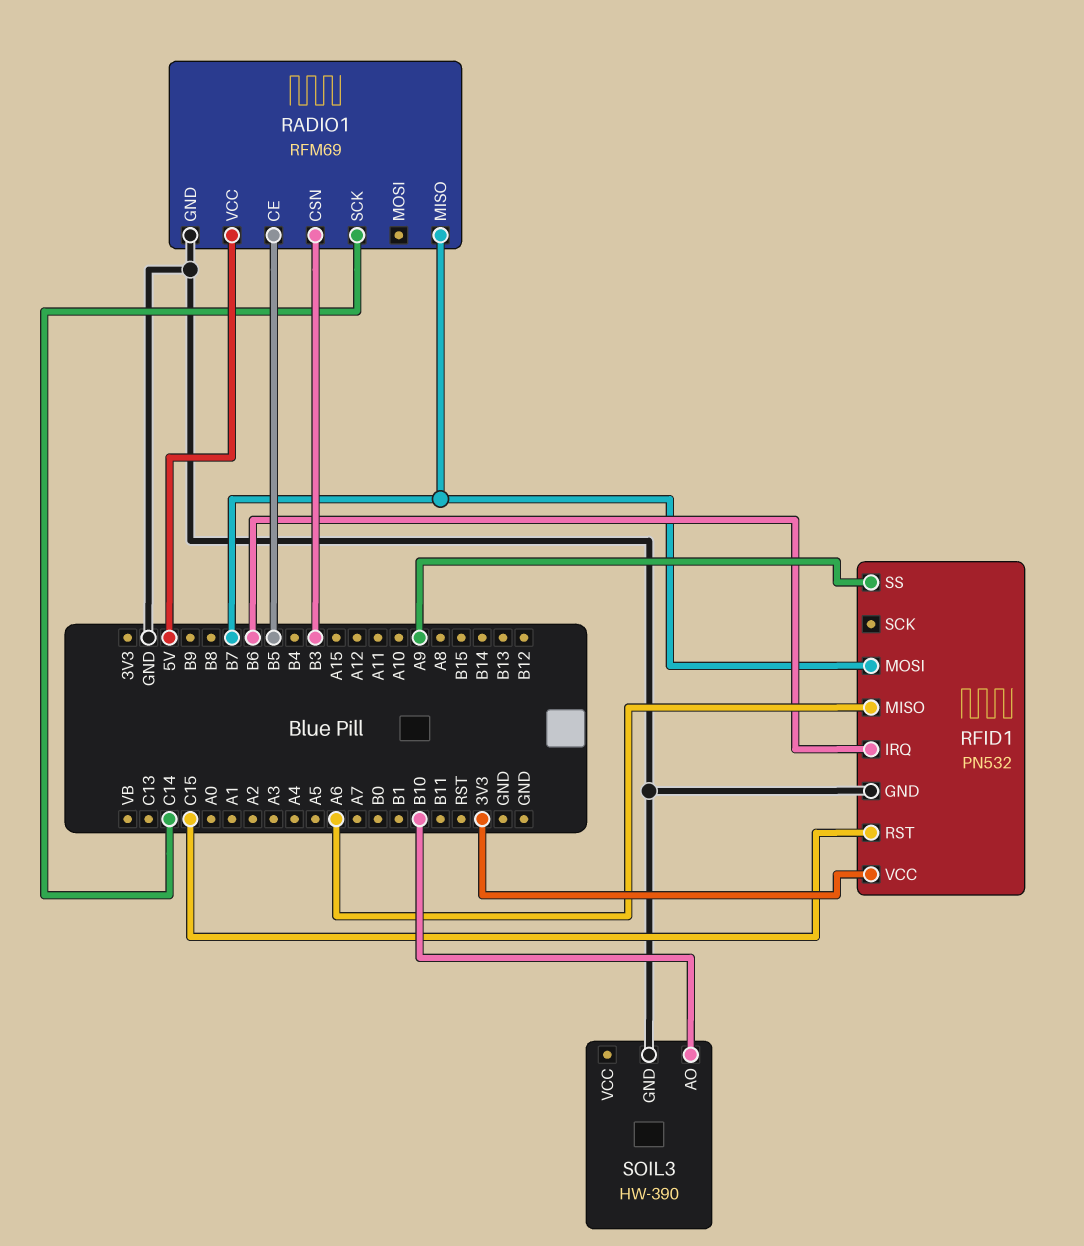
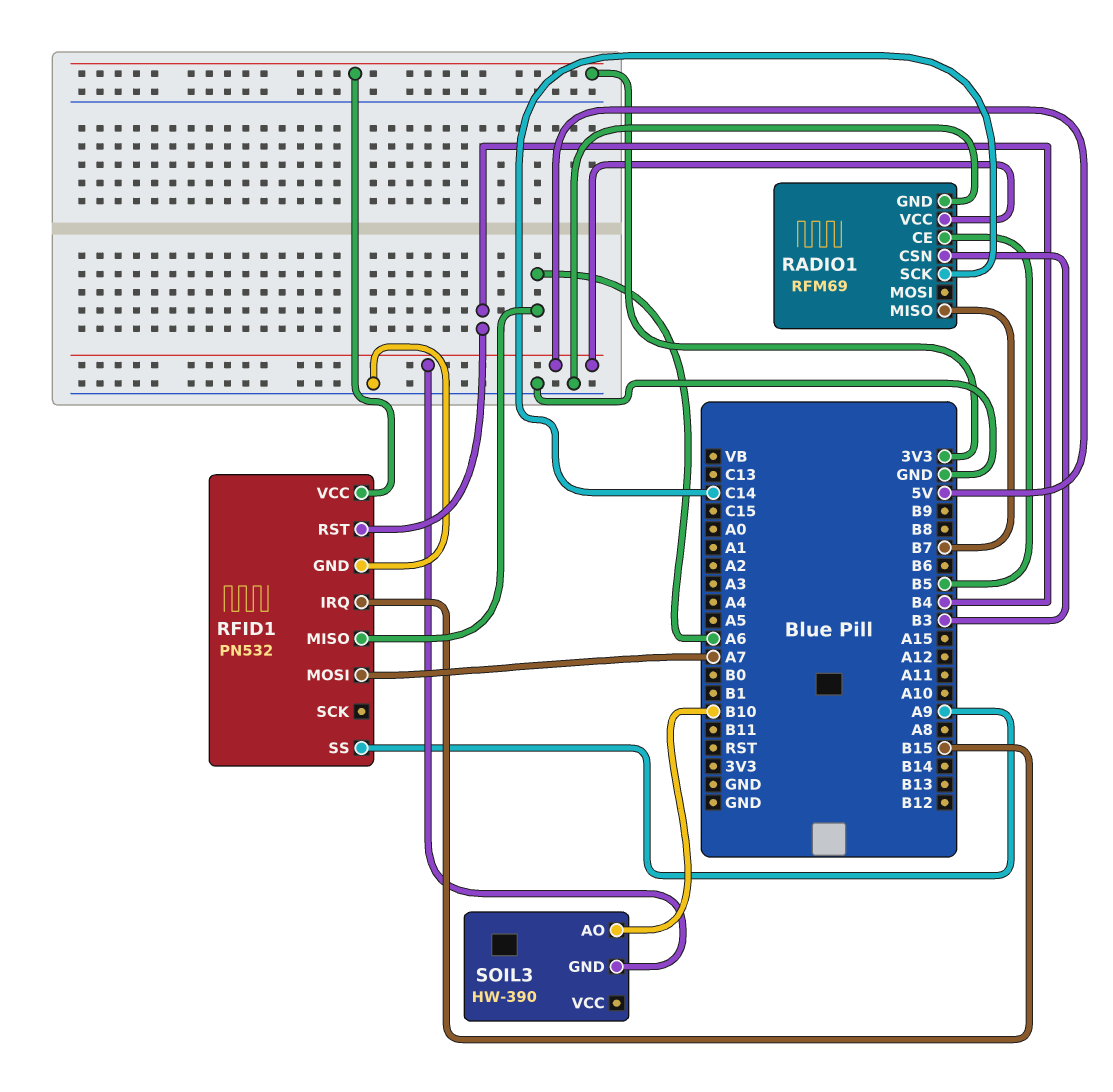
RFID1 pin IRQ: B6 -> B15
RFID1 pin MOSI: B7 -> A7
RFID1 pin RST: C15 -> B4
SOIL3 pin GND: GND -> 5V

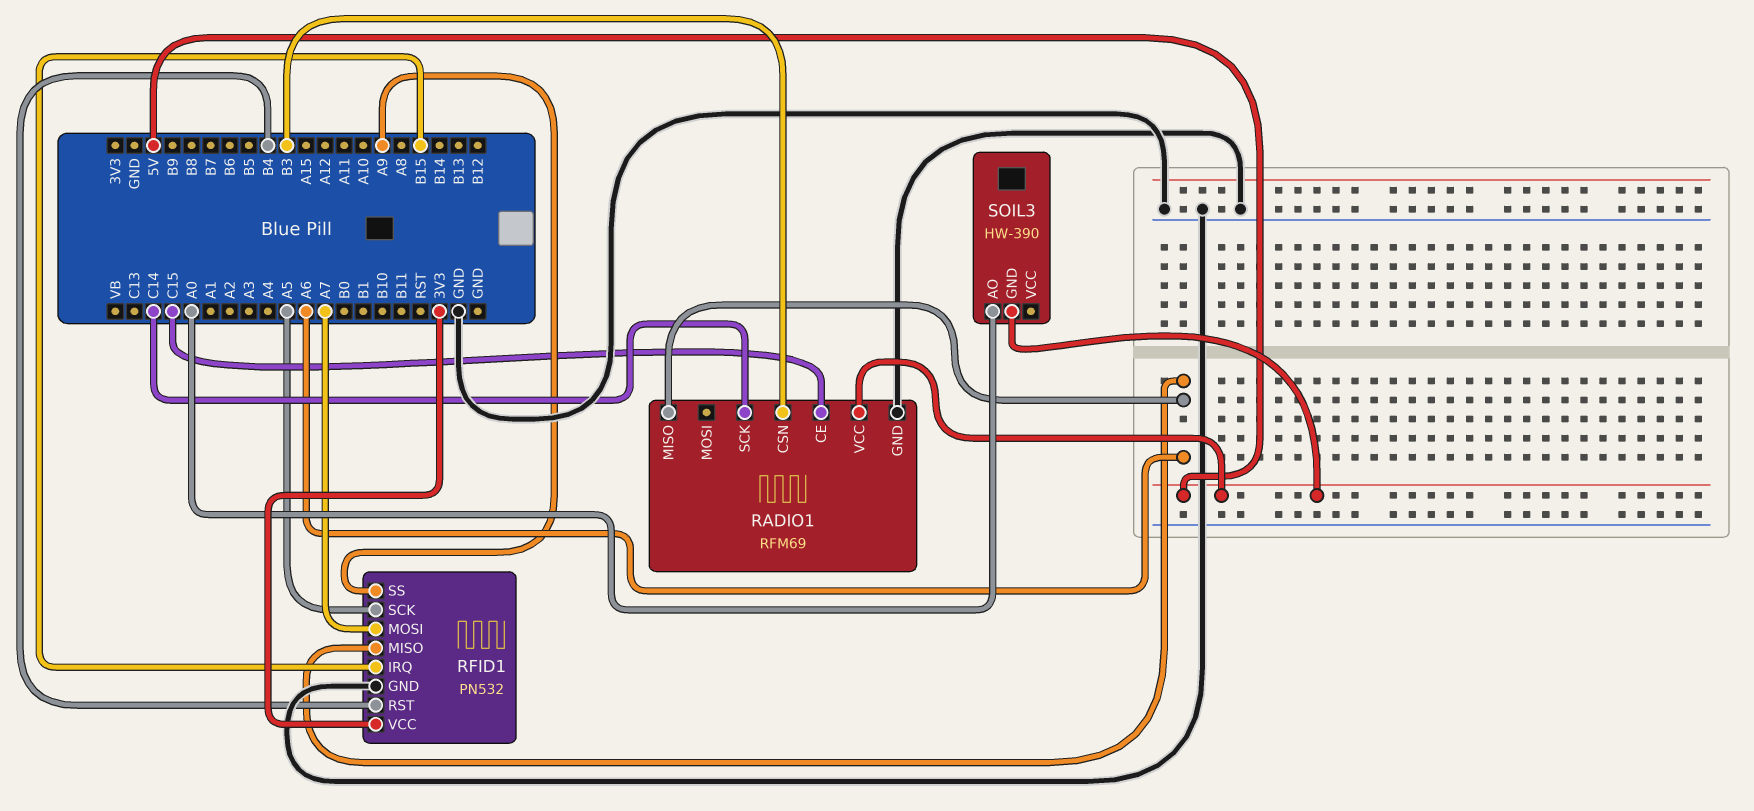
RADIO1 pin CE: B5 -> C15
RADIO1 pin MISO: B7 -> A6
RFID1 pin SCK: none -> A5
SOIL3 pin AO: B10 -> A0

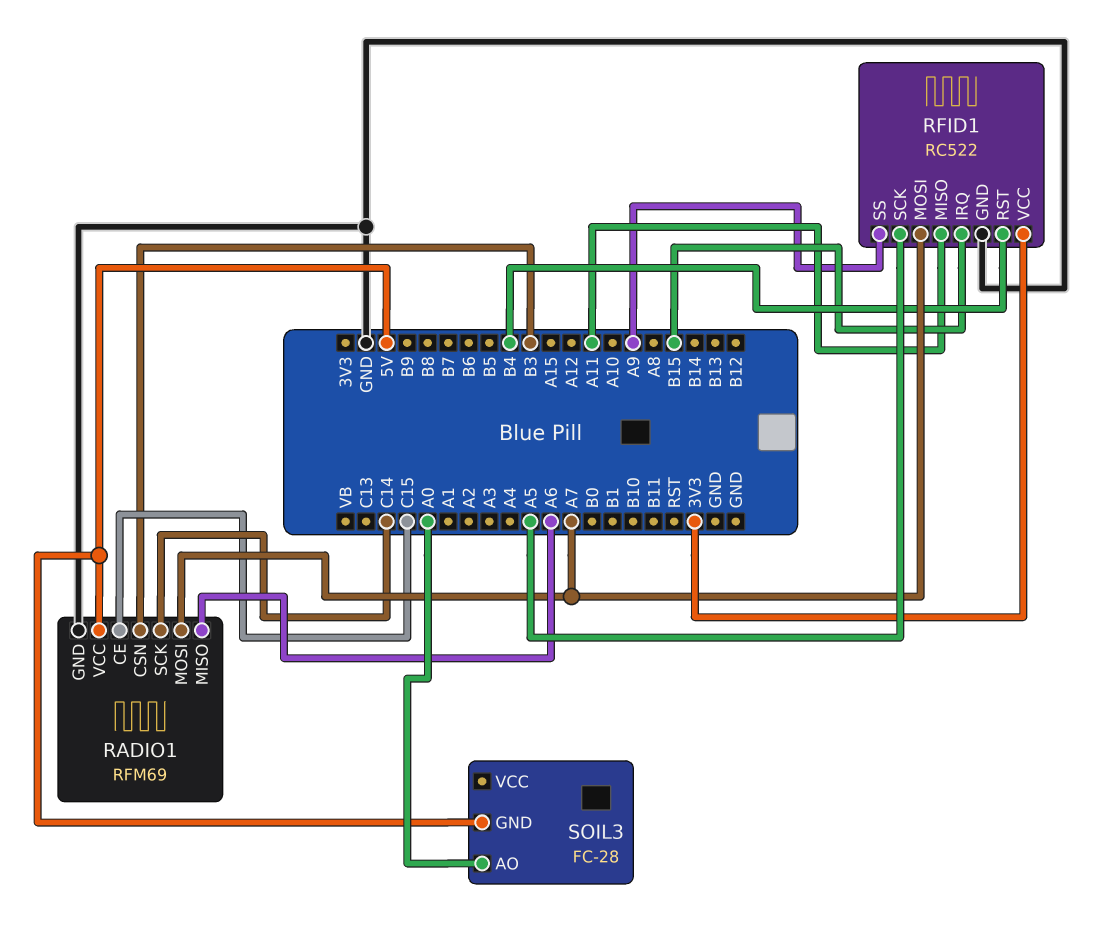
RADIO1 pin MOSI: none -> A7
RFID1: PN532 -> RC522
RFID1 pin MISO: A6 -> A11
SOIL3: HW-390 -> FC-28

